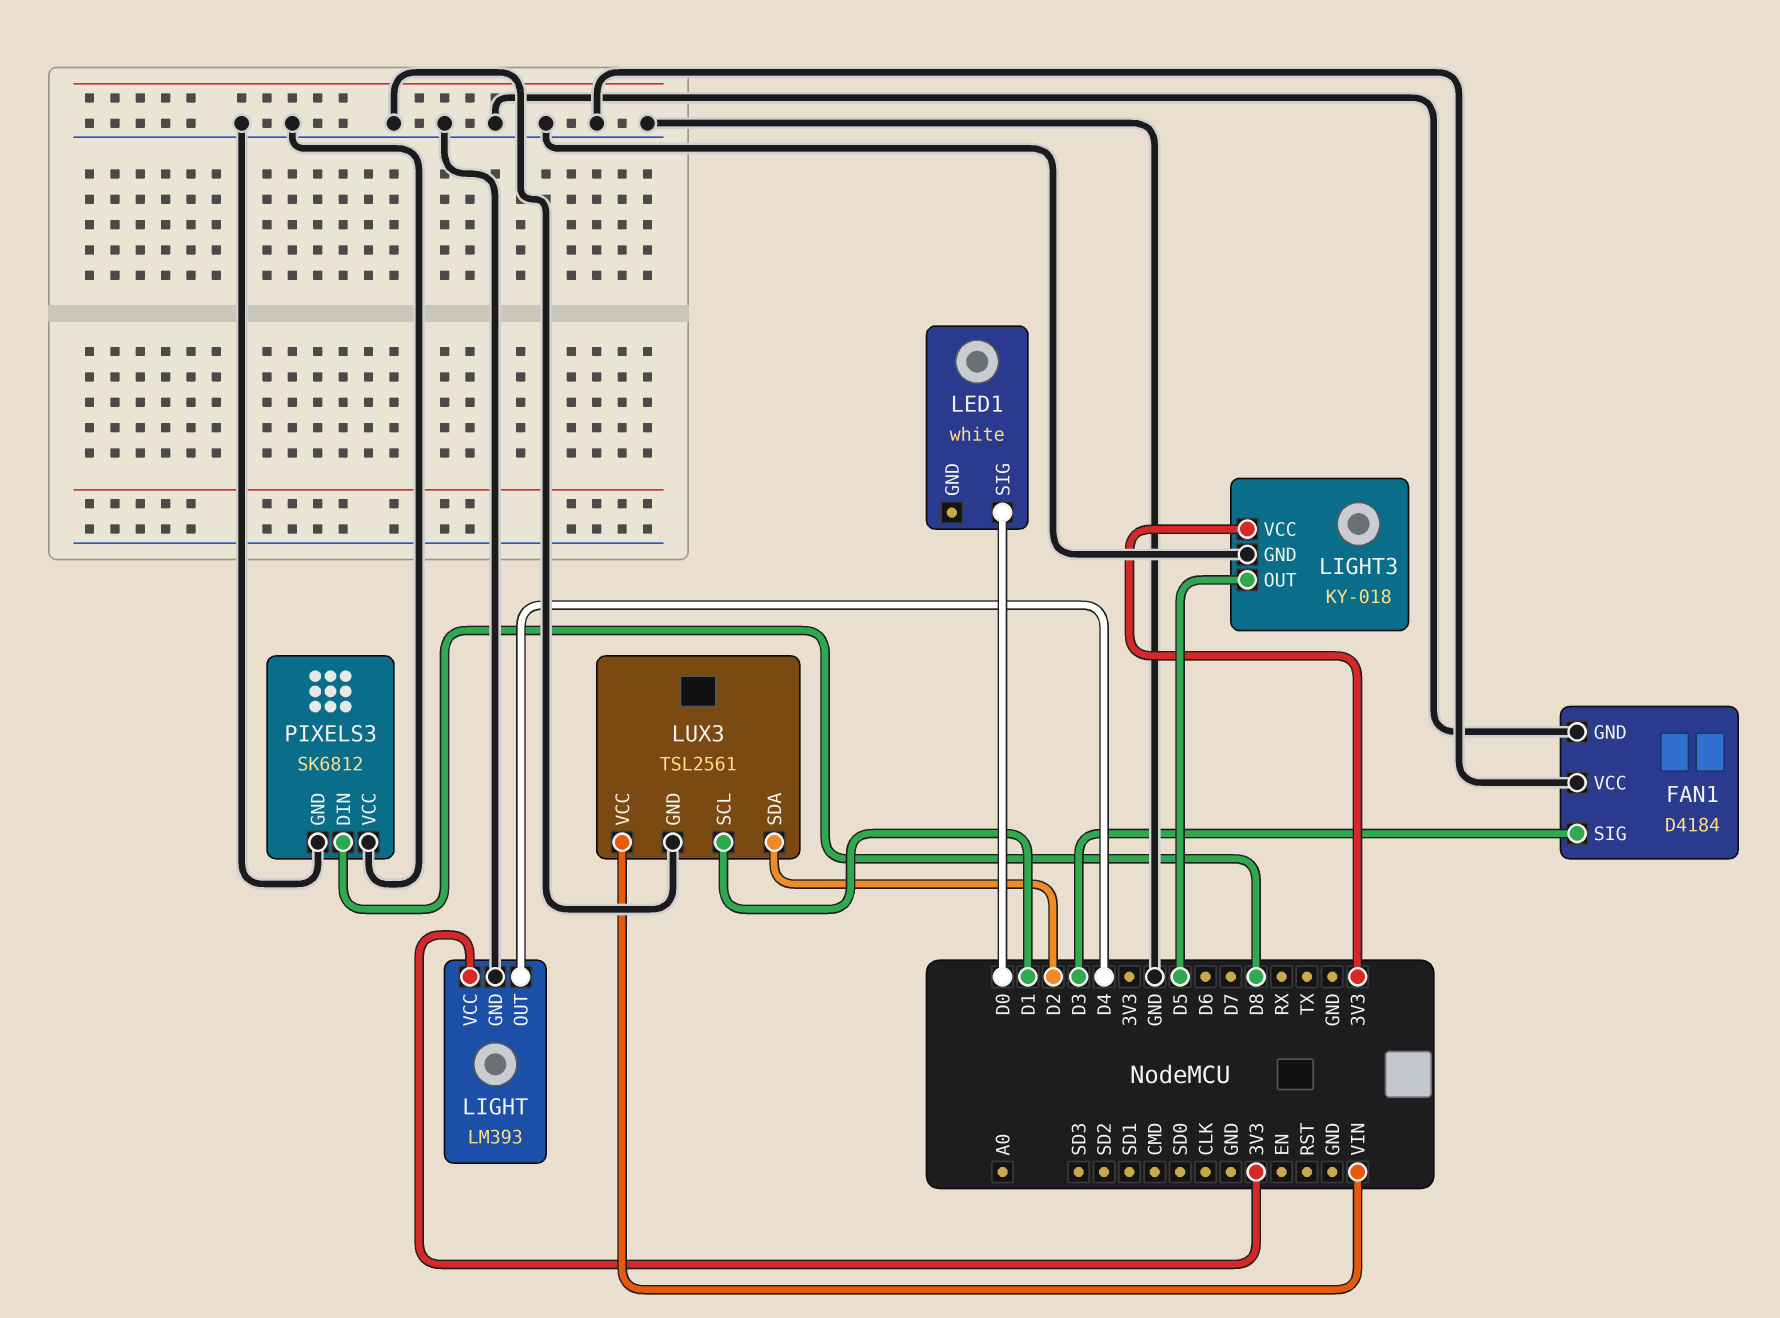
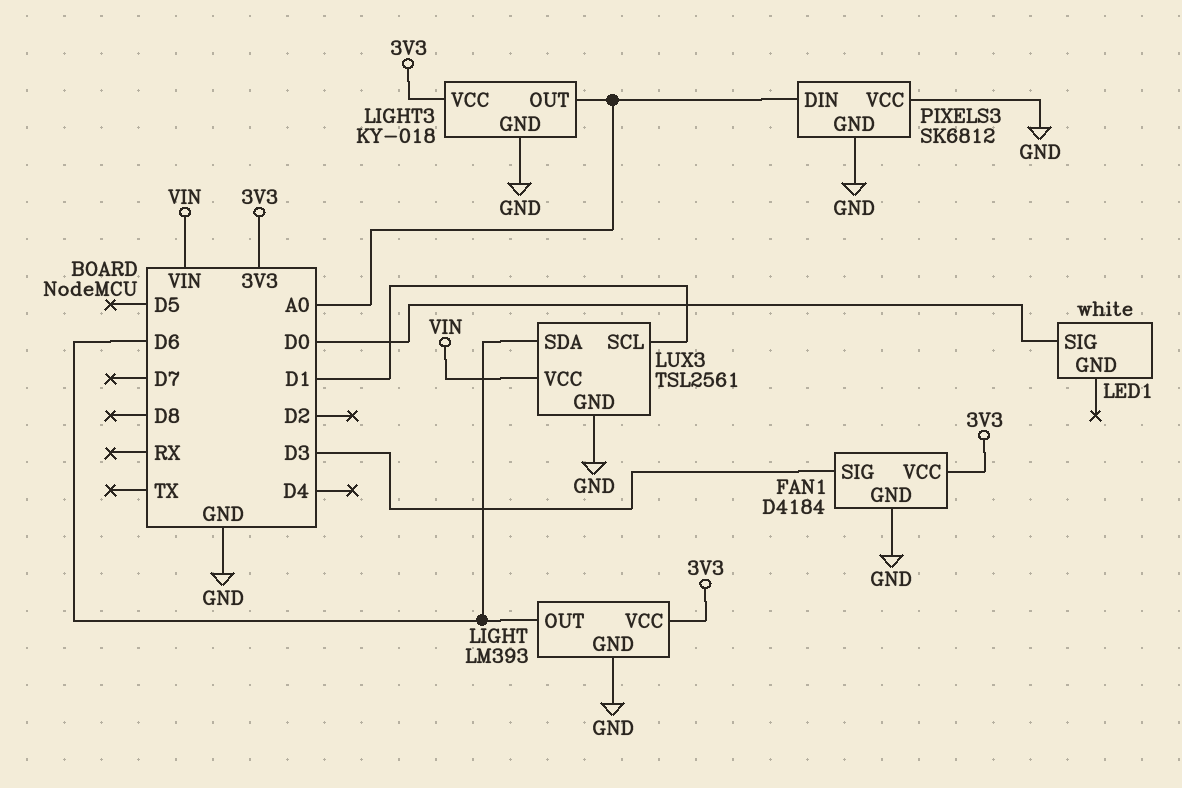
FAN1 pin VCC: GND -> 3V3
LIGHT pin OUT: D4 -> D6
LIGHT3 pin OUT: D5 -> A0
LUX3 pin SDA: D2 -> D6
PIXELS3 pin DIN: D8 -> A0

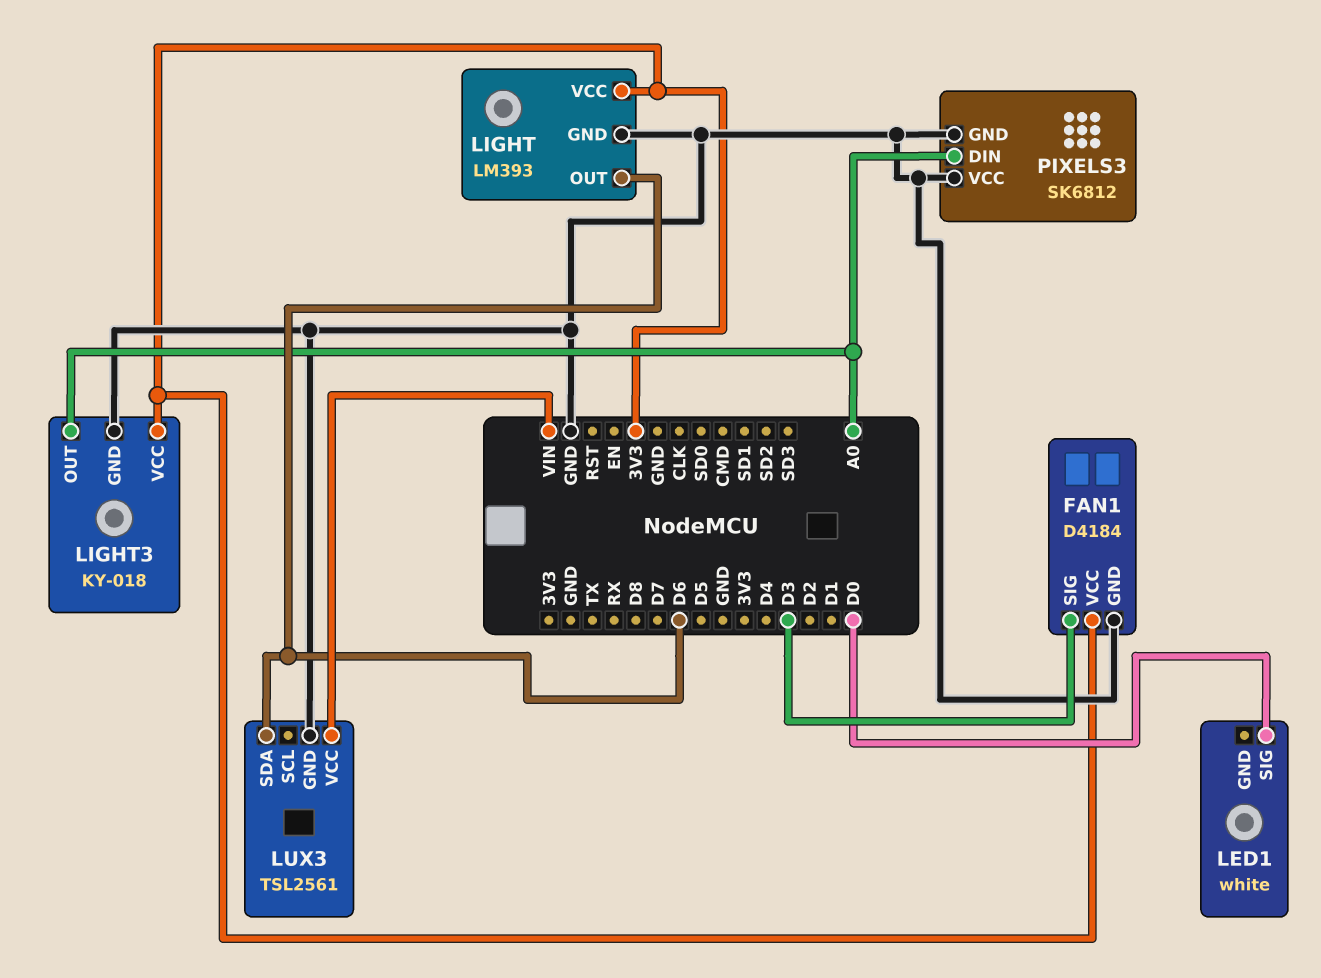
LUX3 pin SCL: D1 -> none

